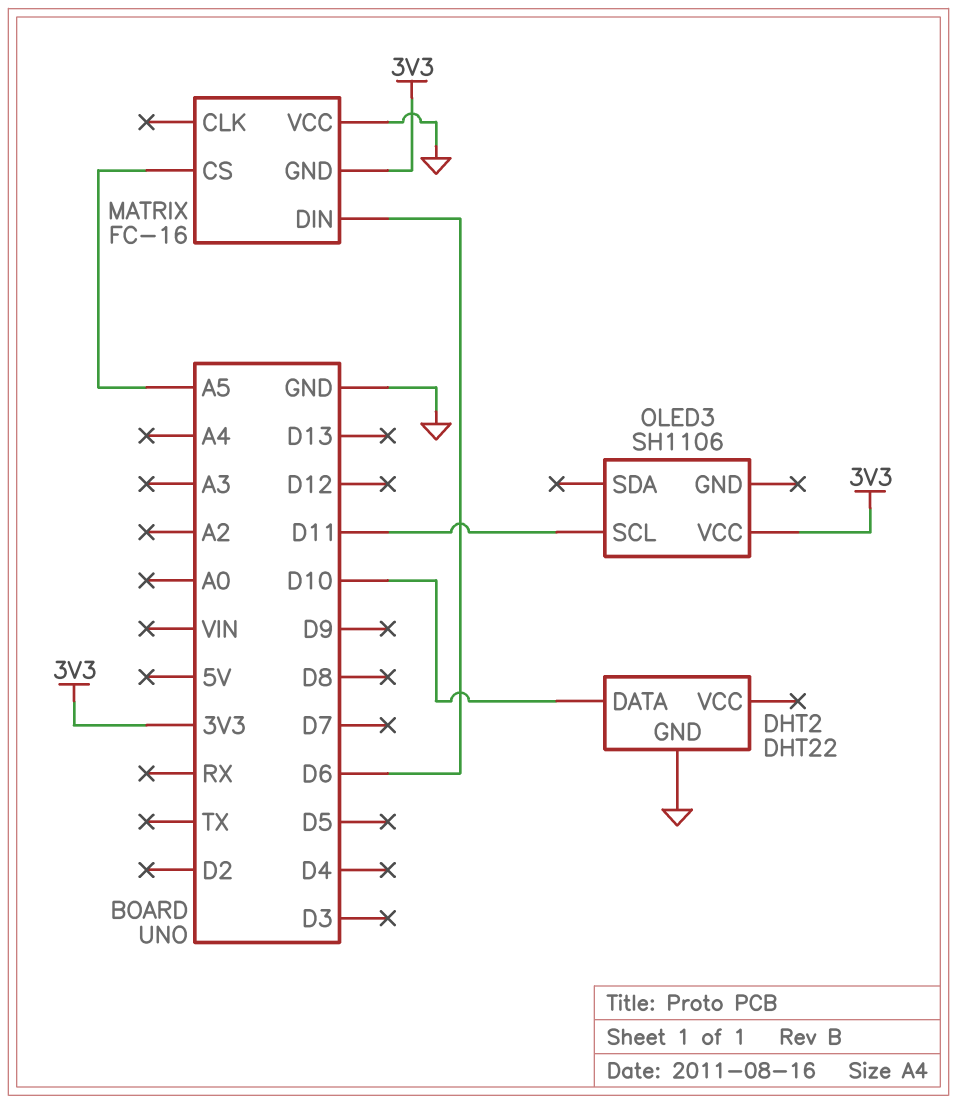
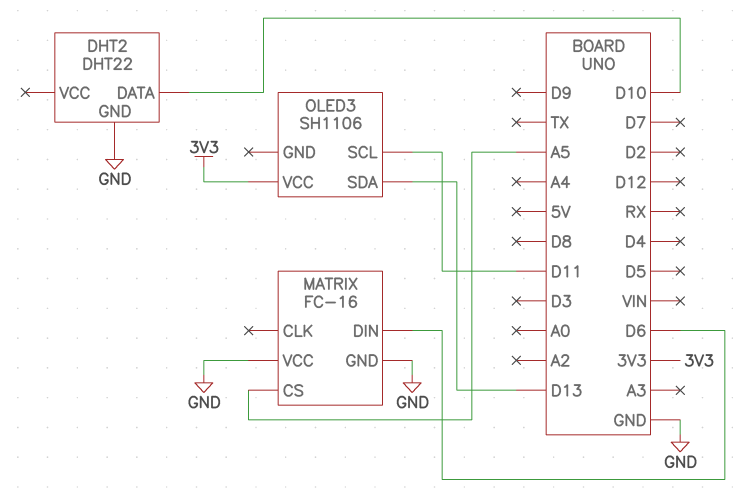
MATRIX pin GND: 3V3 -> GND
OLED3 pin SDA: none -> D13

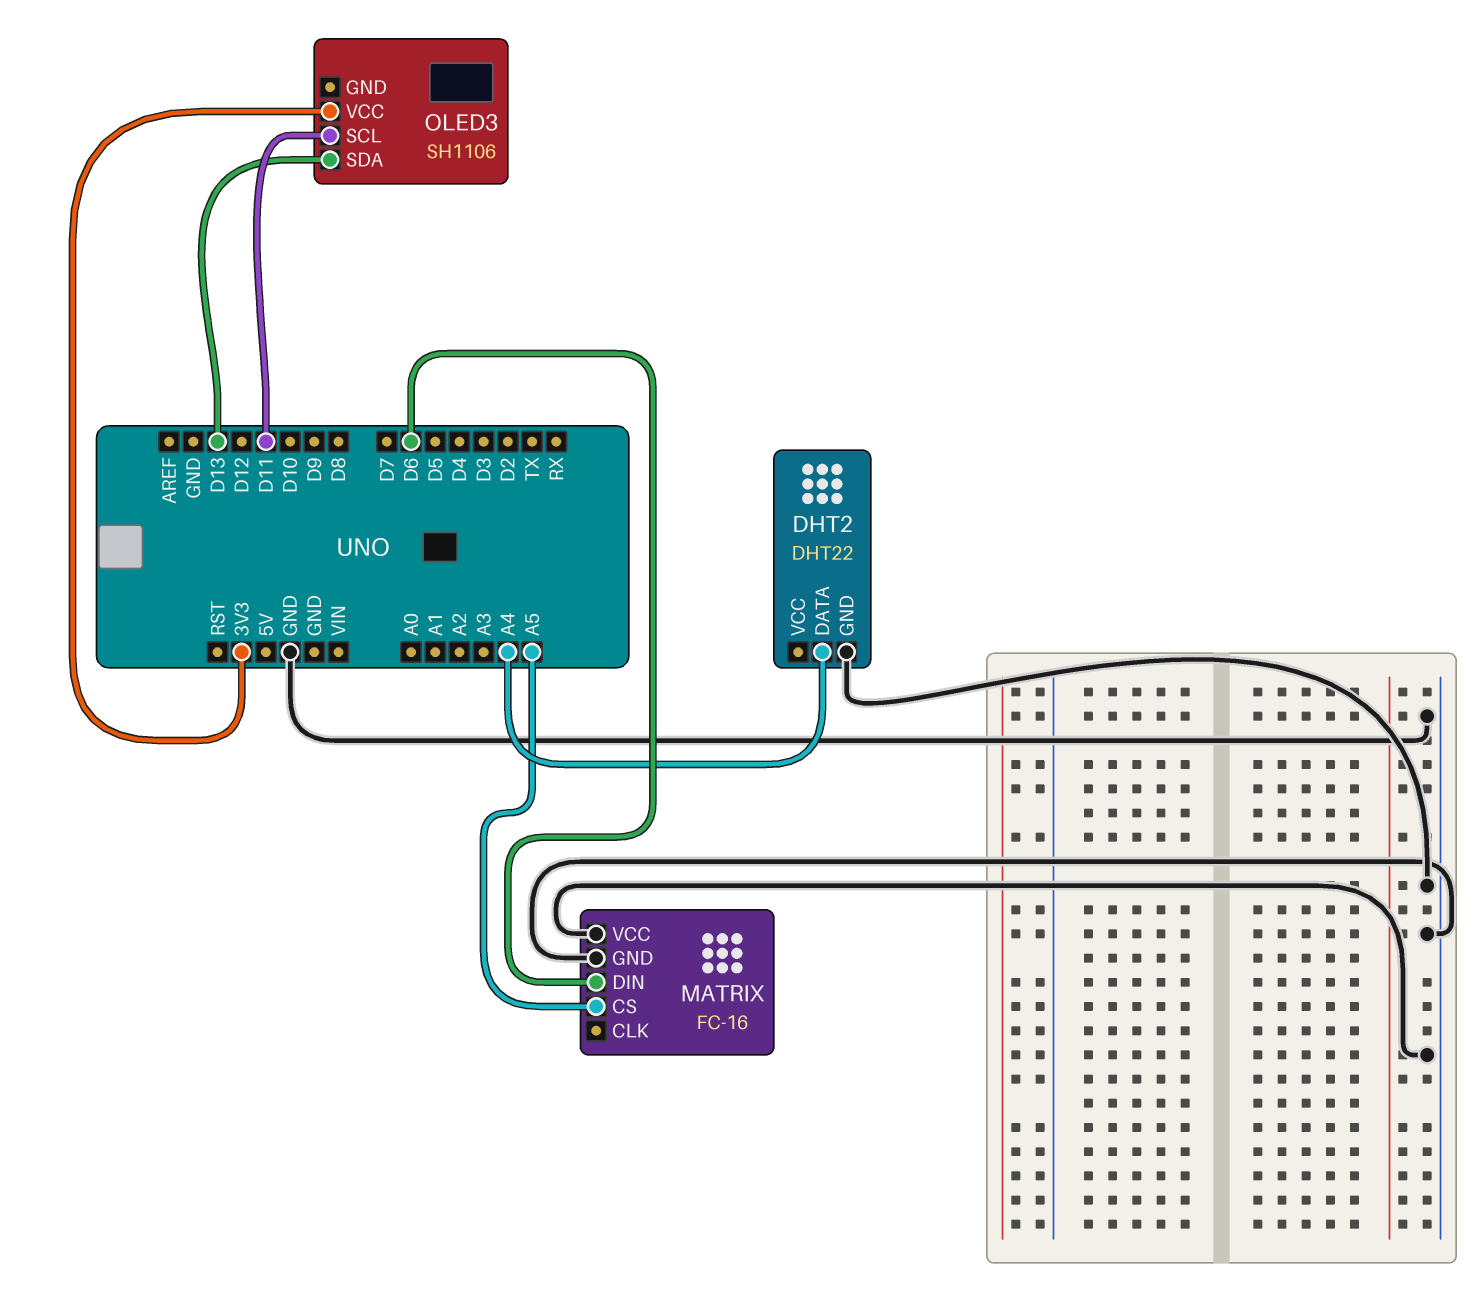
DHT2 pin DATA: D10 -> A4

